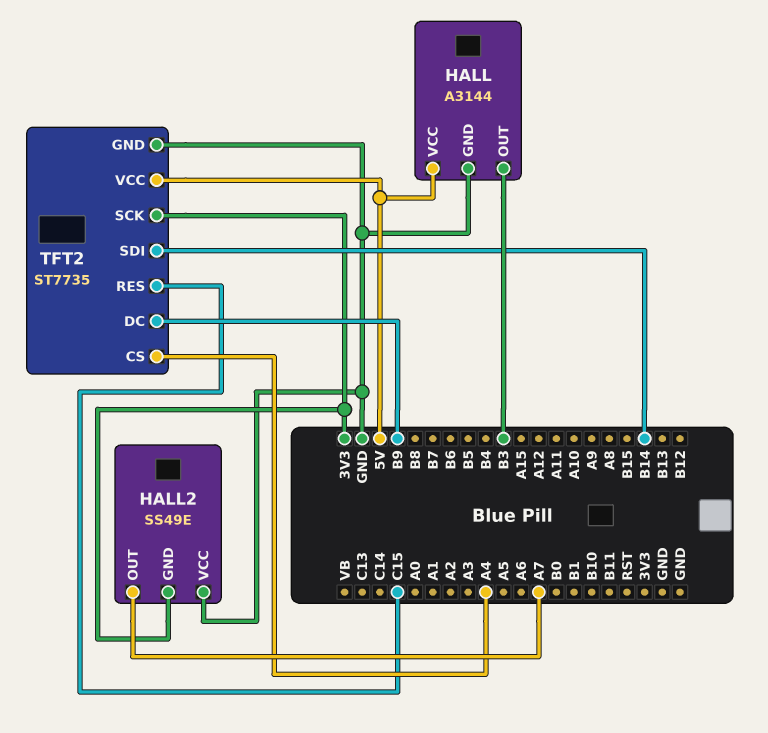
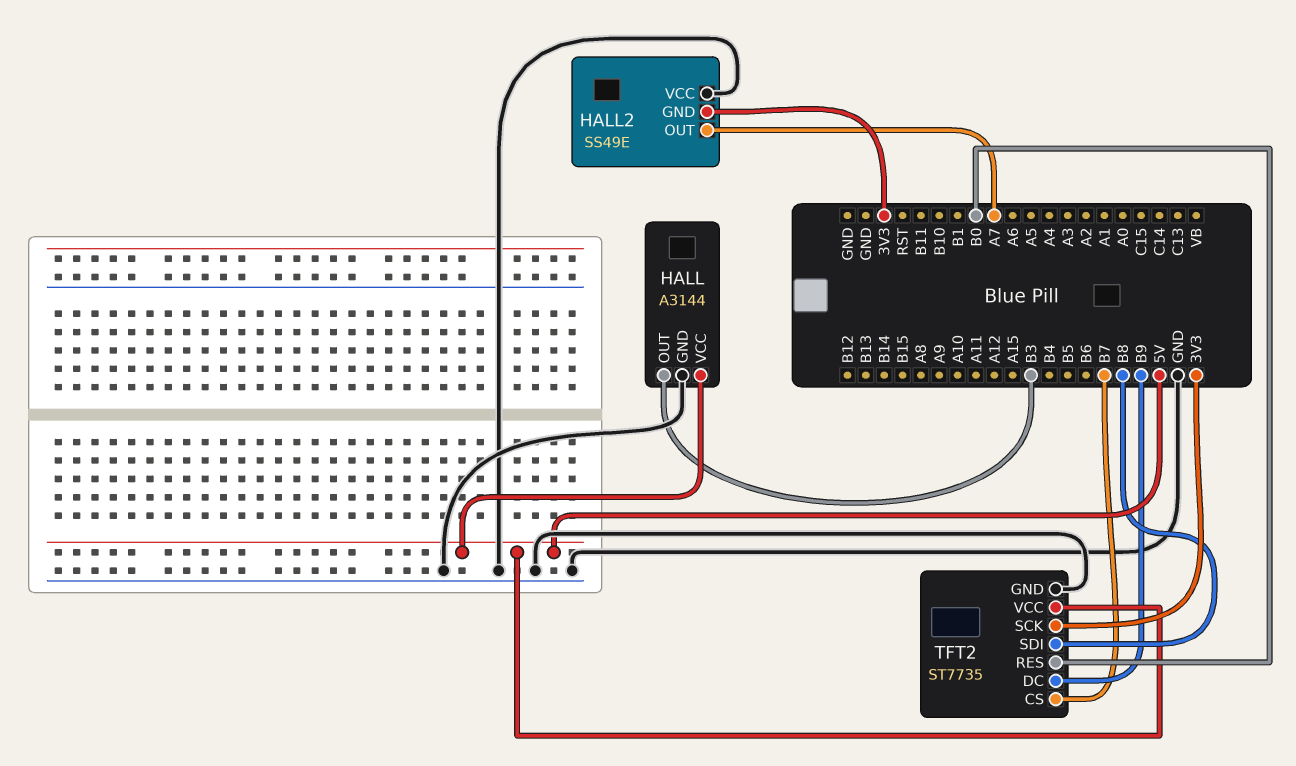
TFT2 pin CS: A4 -> B7
TFT2 pin RES: C15 -> B0
TFT2 pin SDI: B14 -> B8

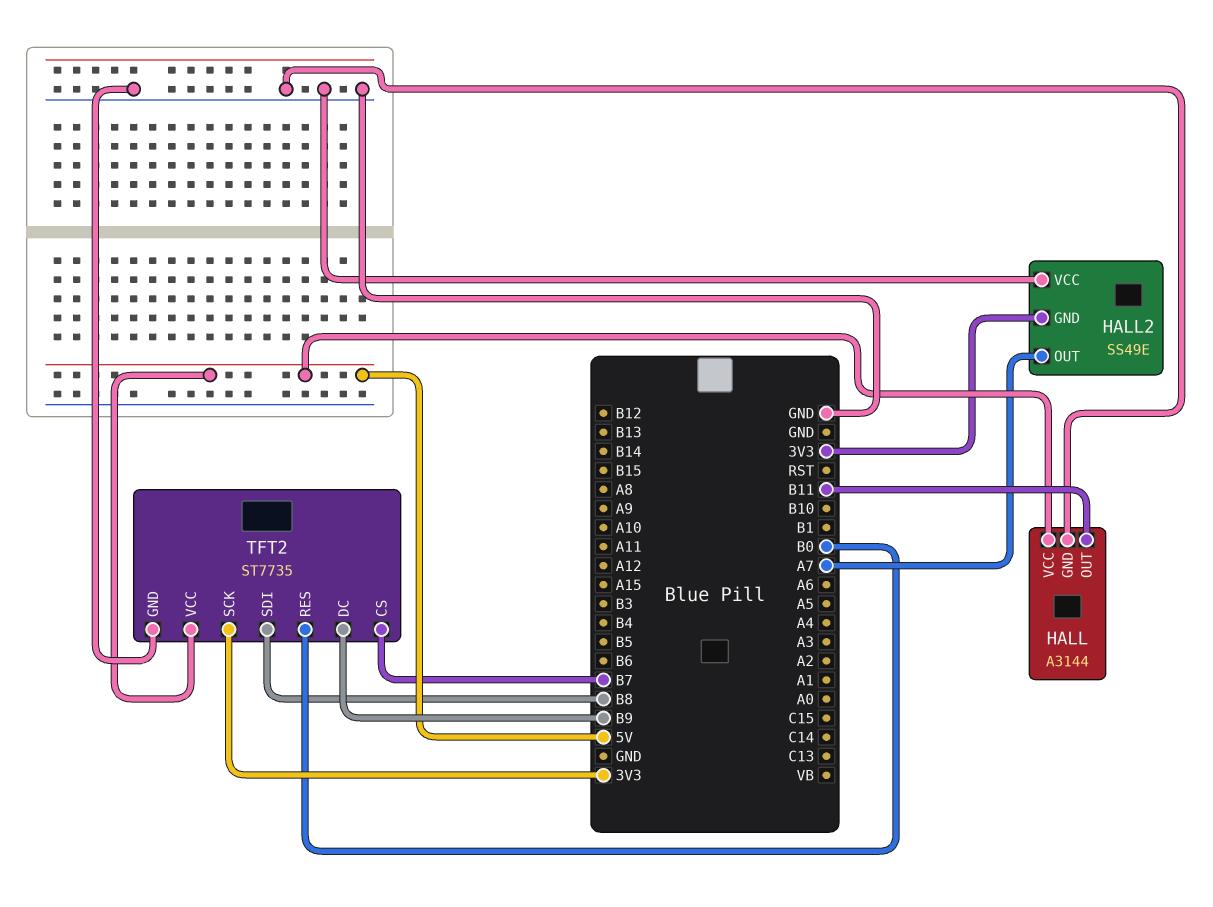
HALL pin OUT: B3 -> B11

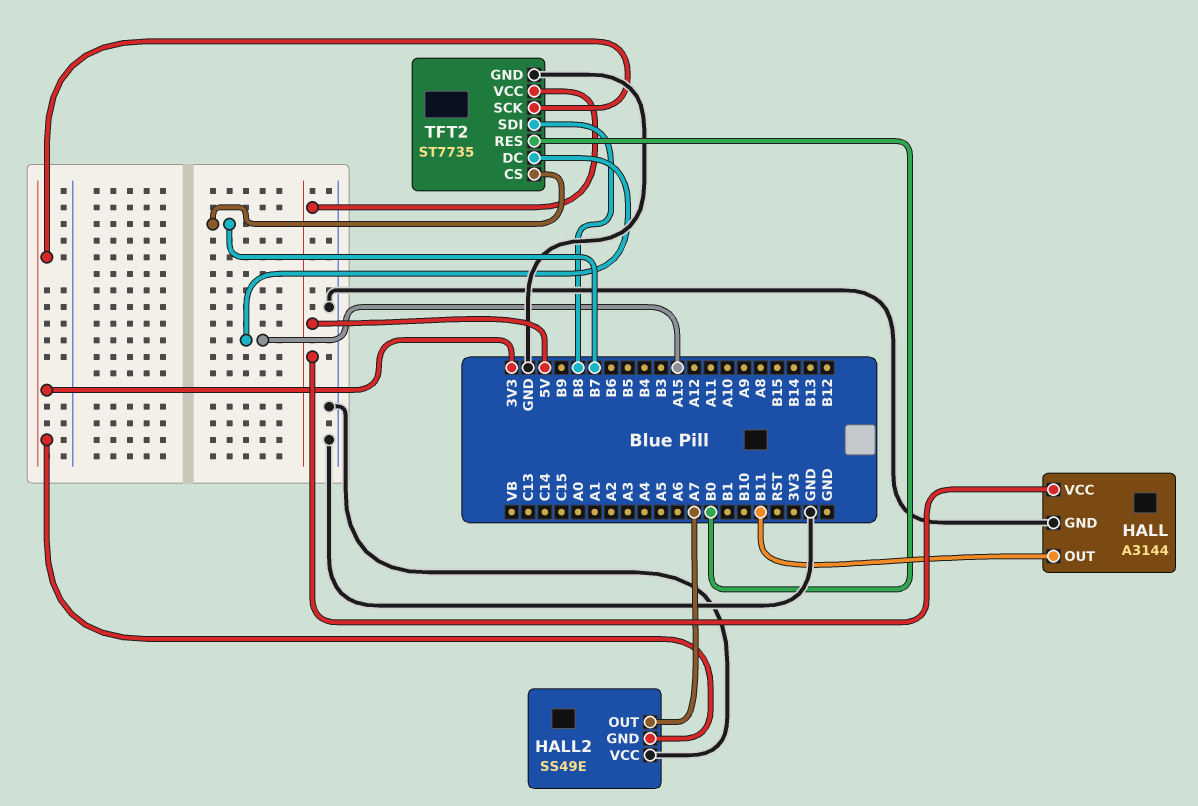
TFT2 pin DC: B9 -> A15

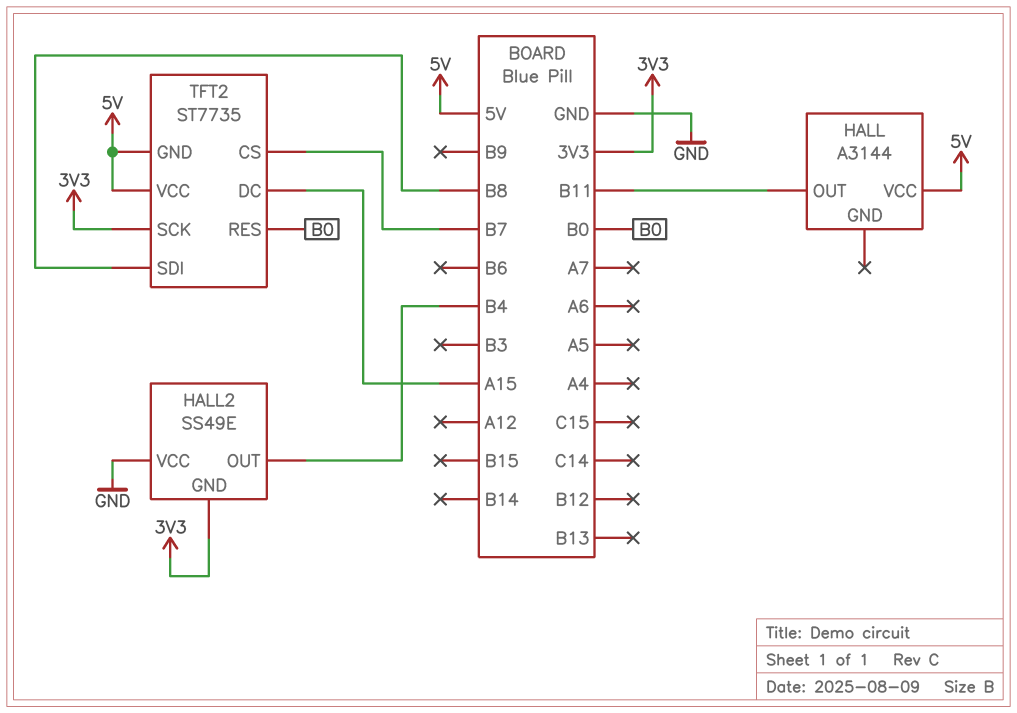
HALL pin GND: GND -> none
HALL2 pin OUT: A7 -> B4
TFT2 pin GND: GND -> 5V

